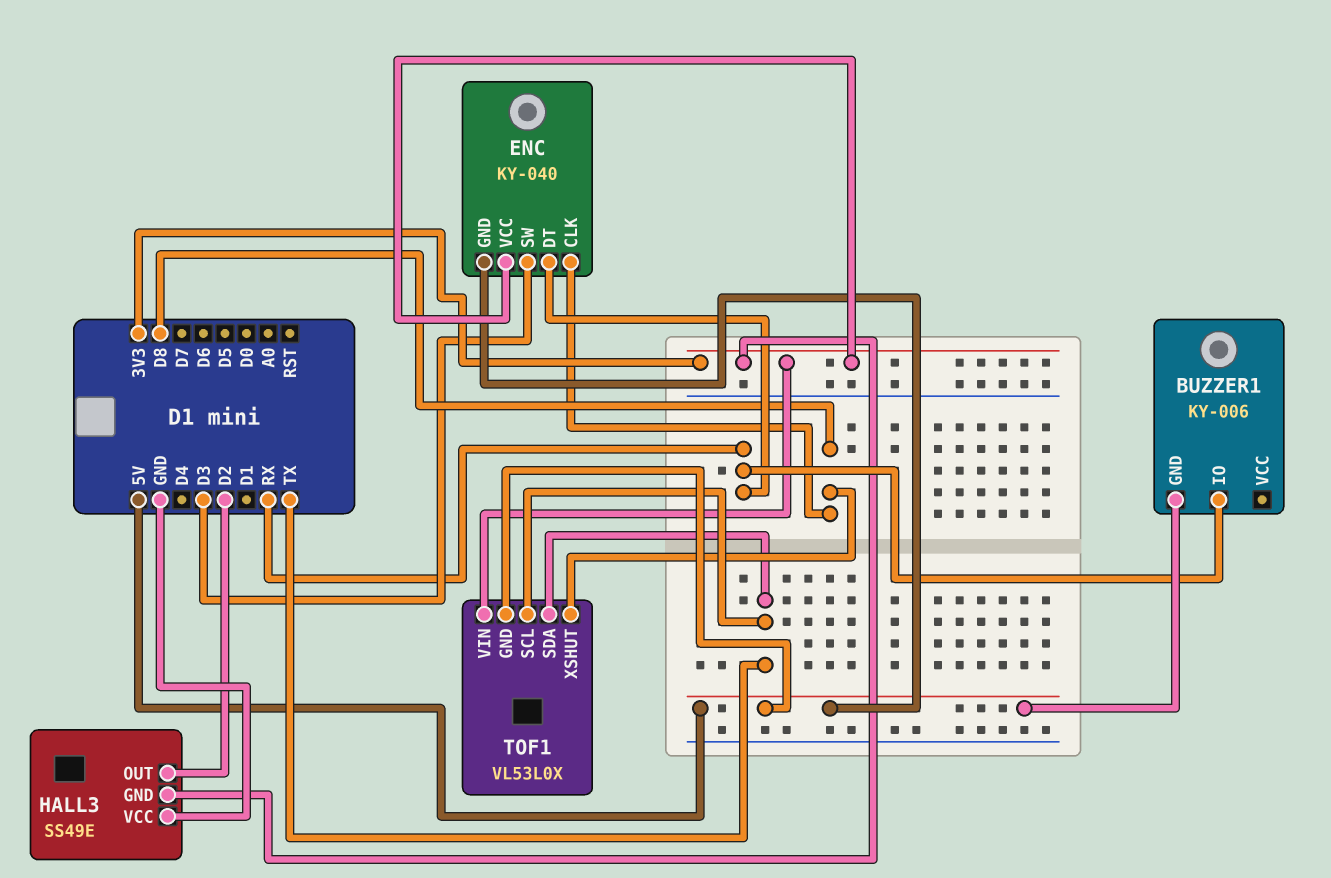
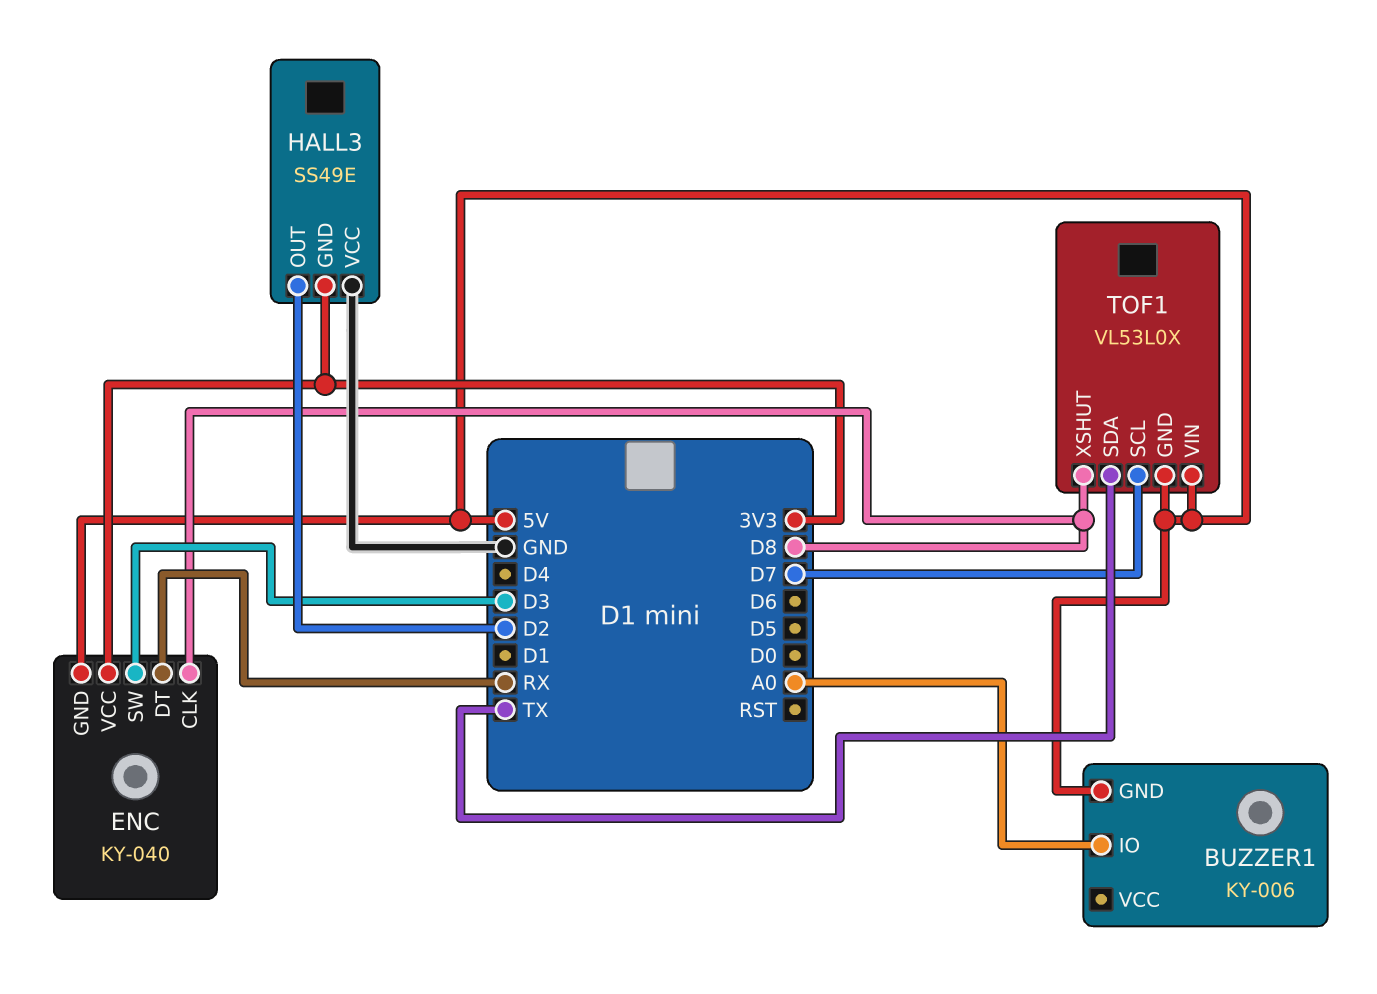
BUZZER1 pin IO: RX -> A0
TOF1 pin SCL: TX -> D7
TOF1 pin VIN: 3V3 -> 5V

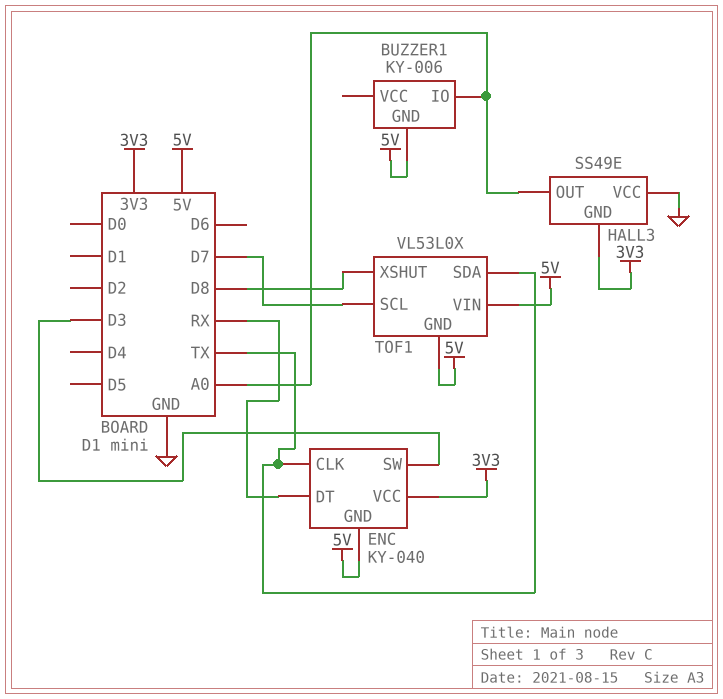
ENC pin CLK: D8 -> TX
HALL3 pin OUT: D2 -> A0

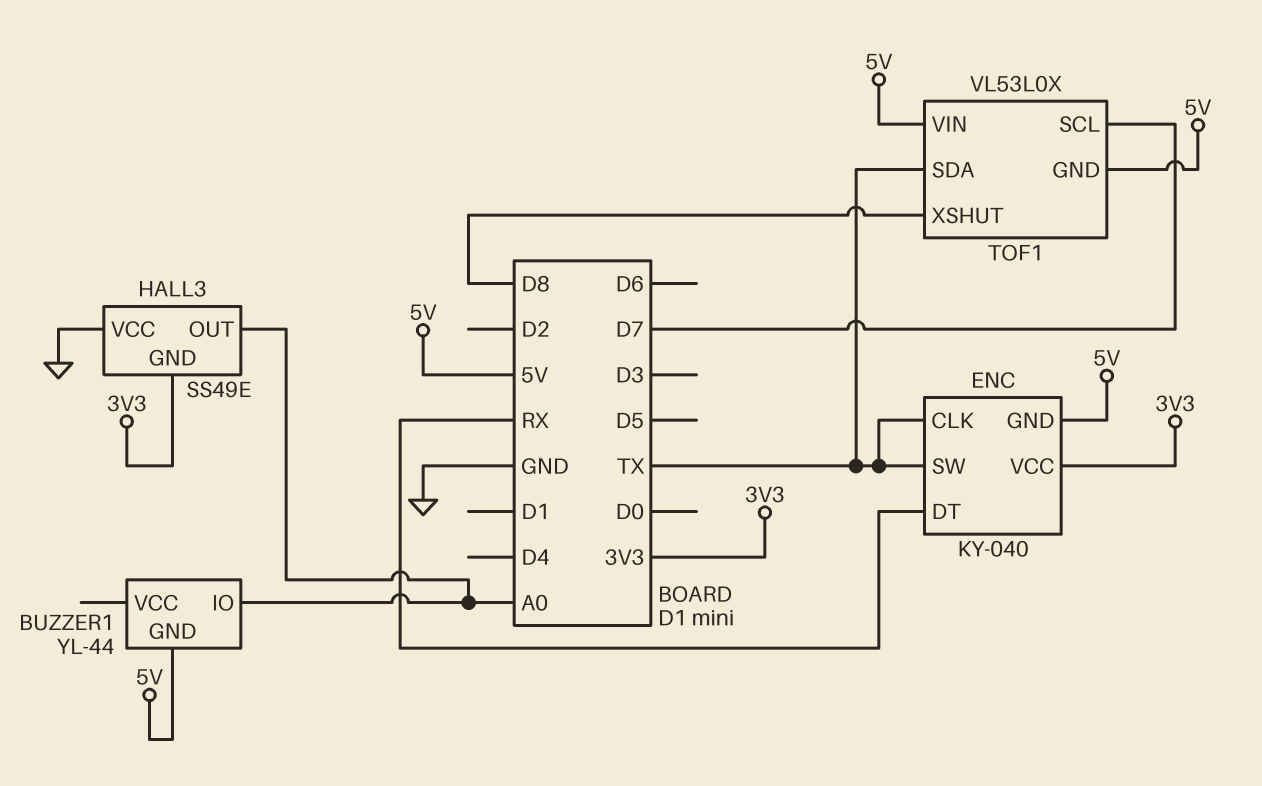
BUZZER1: KY-006 -> YL-44
ENC pin SW: D3 -> TX

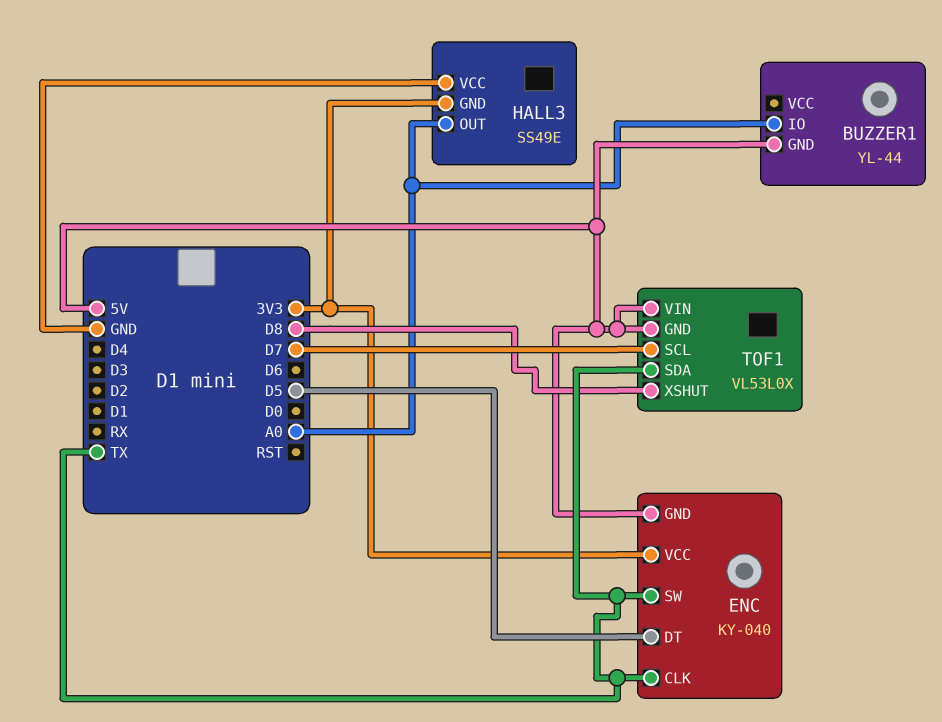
ENC pin DT: RX -> D5

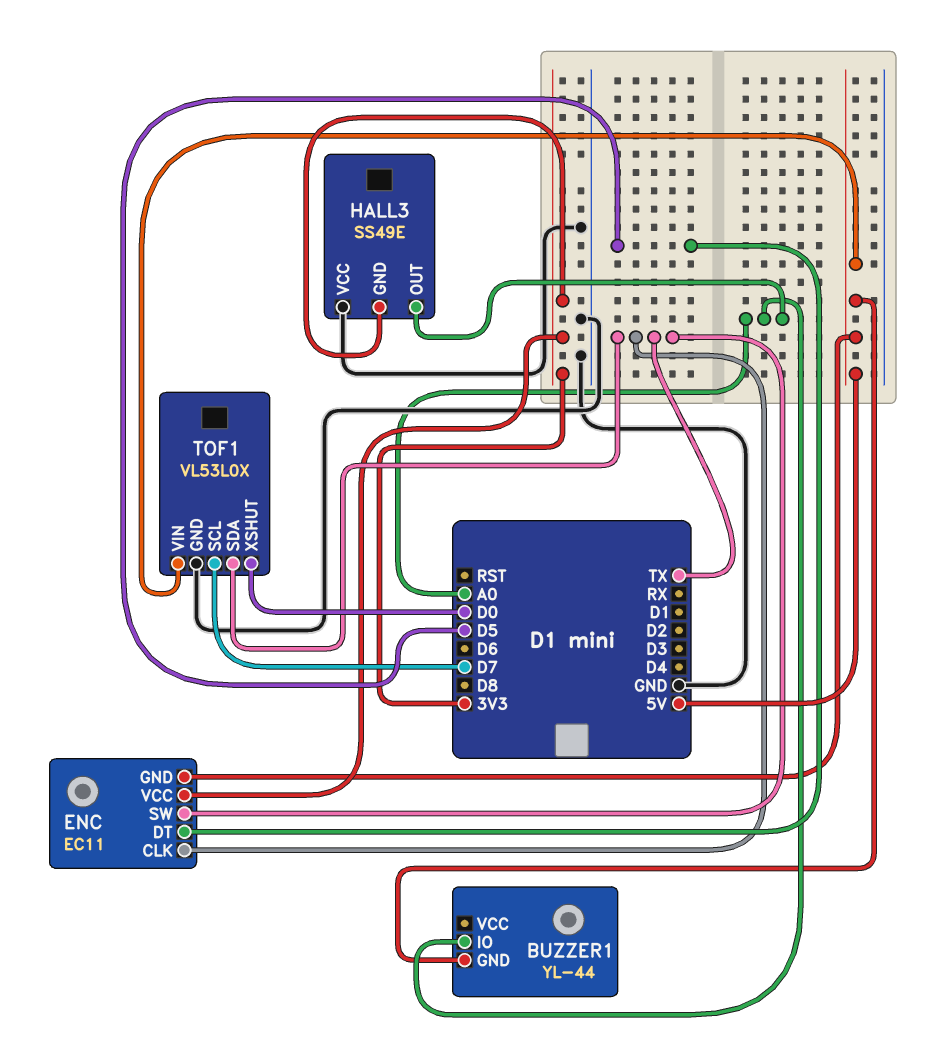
ENC: KY-040 -> EC11
TOF1 pin GND: 5V -> GND
TOF1 pin XSHUT: D8 -> D0

